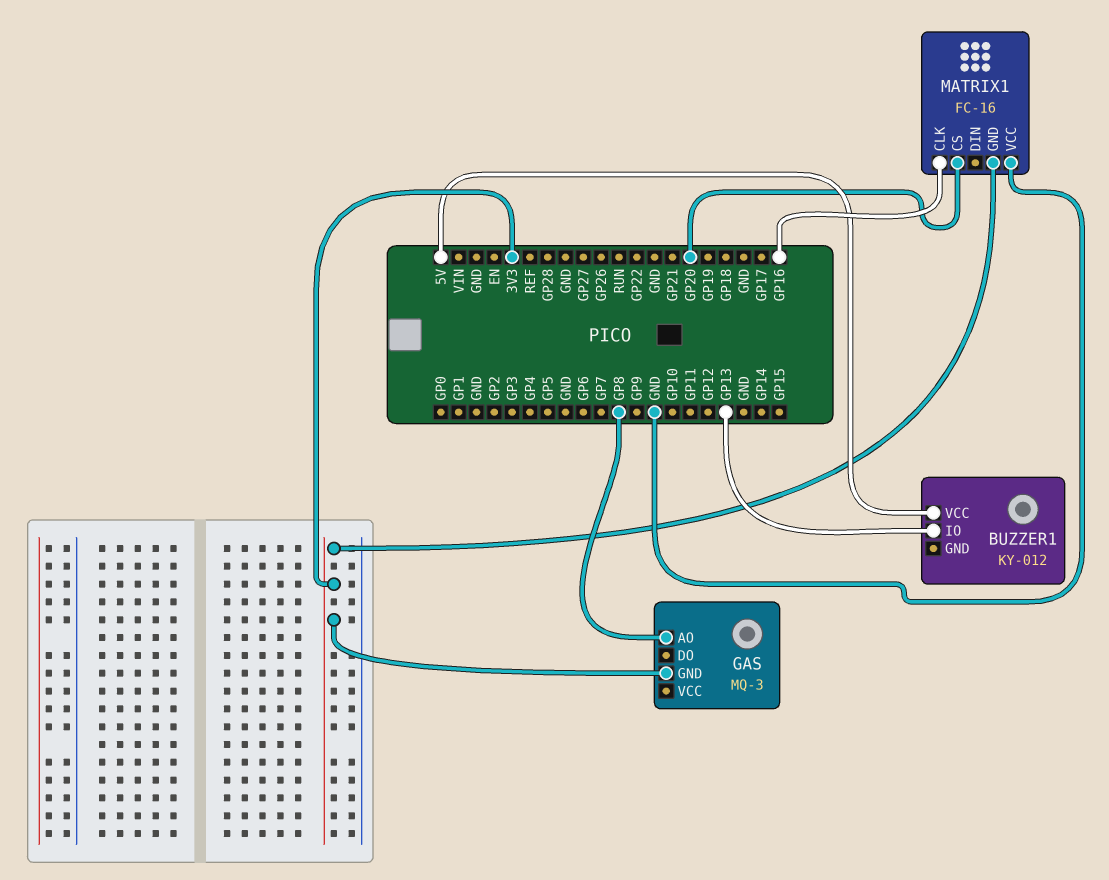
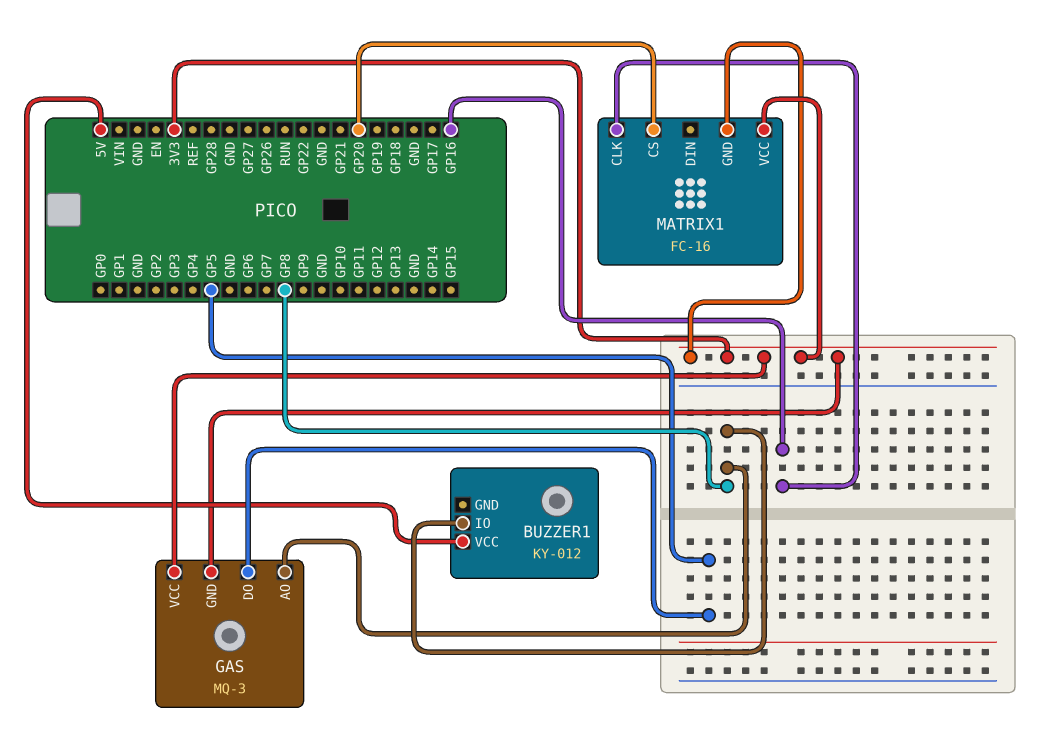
BUZZER1 pin IO: GP13 -> GP8
GAS pin DO: none -> GP5
GAS pin VCC: none -> 3V3
MATRIX1 pin VCC: GND -> 3V3

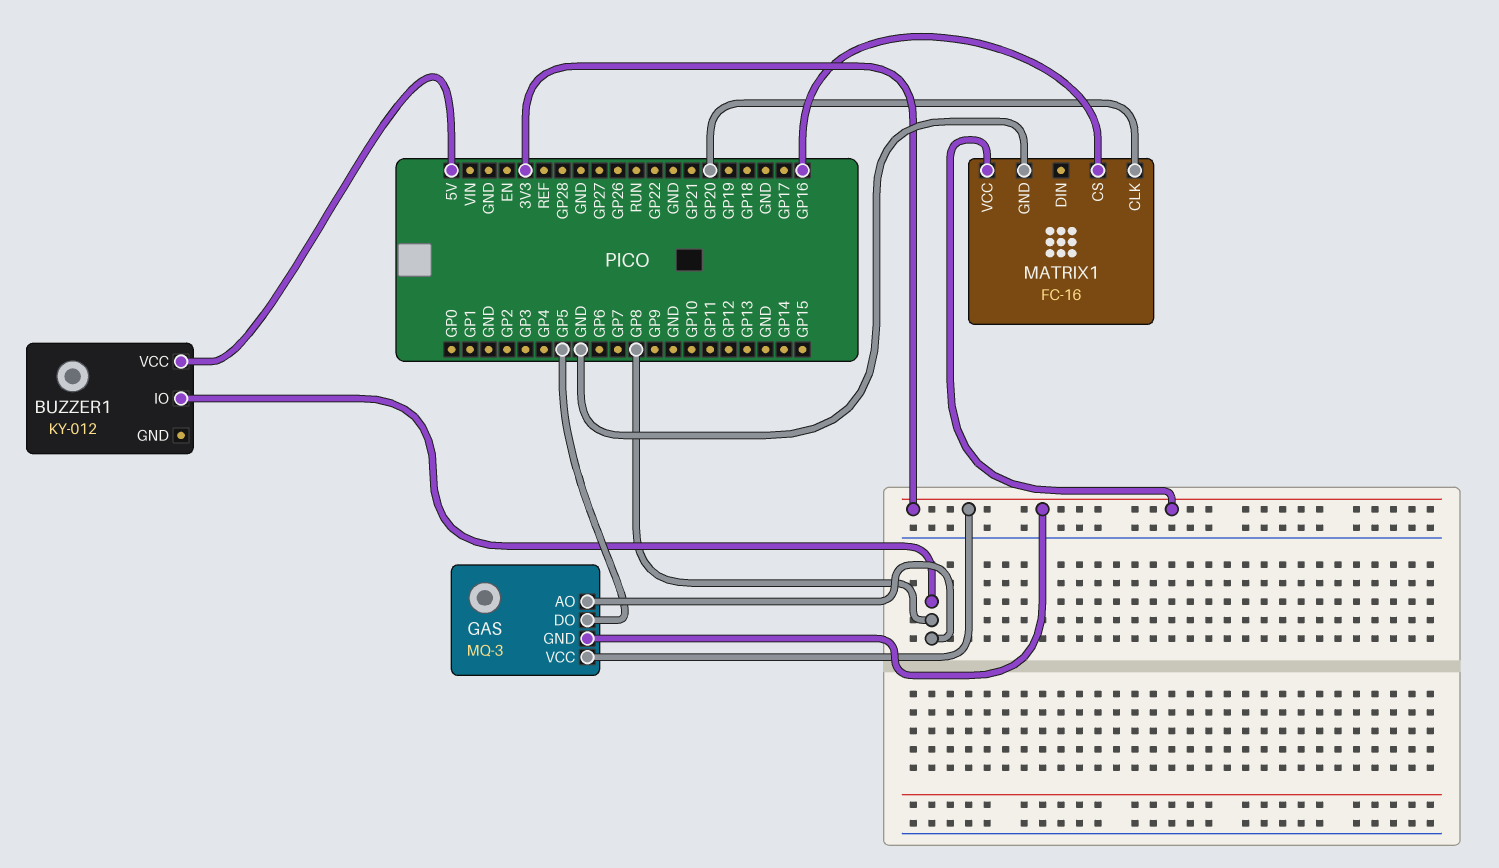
MATRIX1 pin CLK: GP16 -> GP20
MATRIX1 pin CS: GP20 -> GP16
MATRIX1 pin GND: 3V3 -> GND

